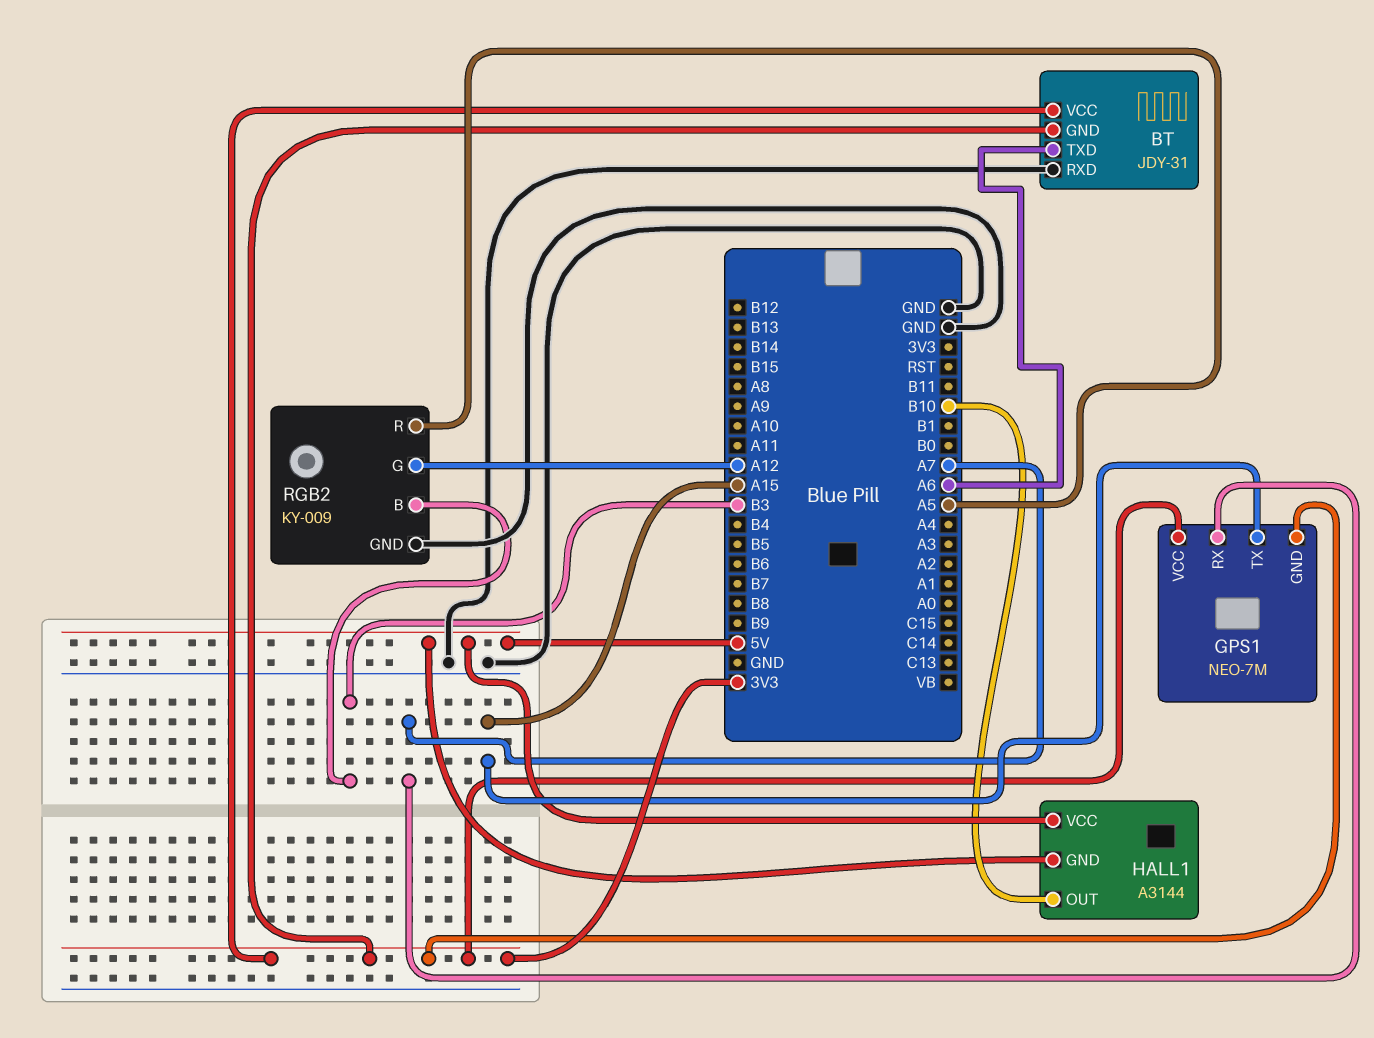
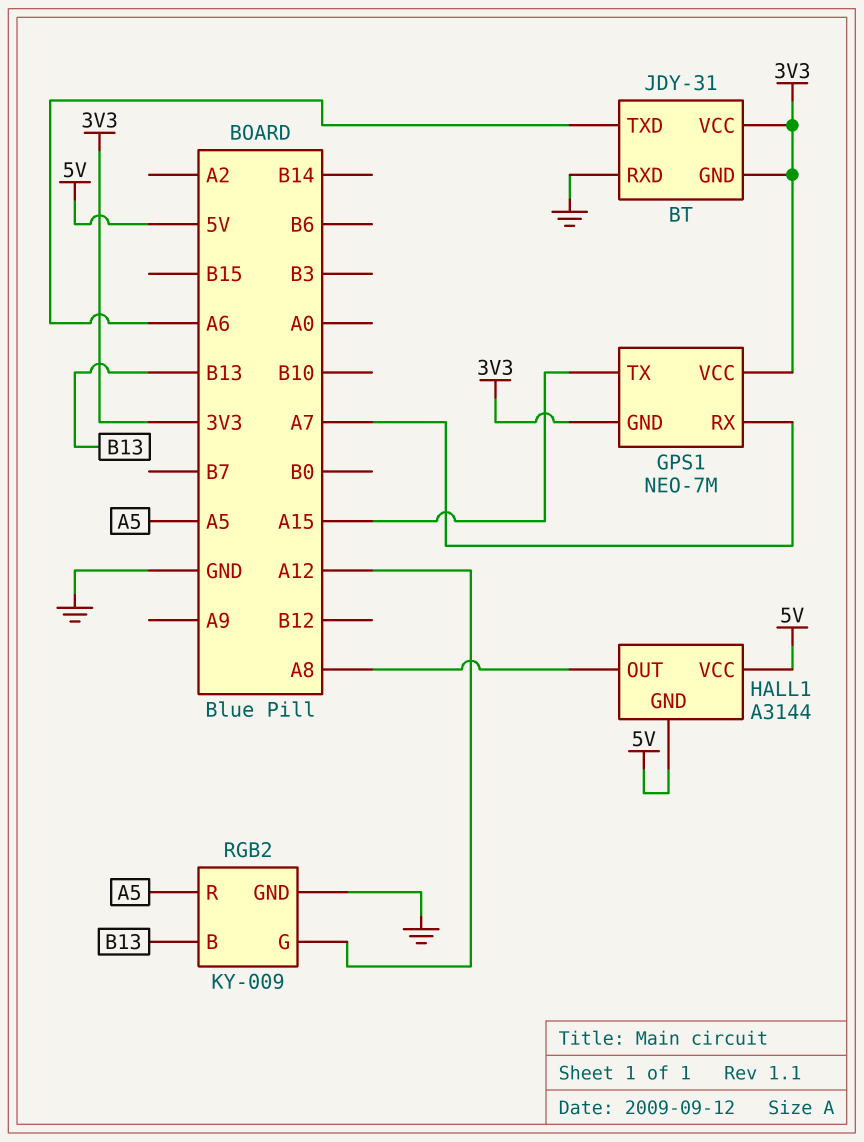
HALL1 pin OUT: B10 -> A8
RGB2 pin B: B3 -> B13

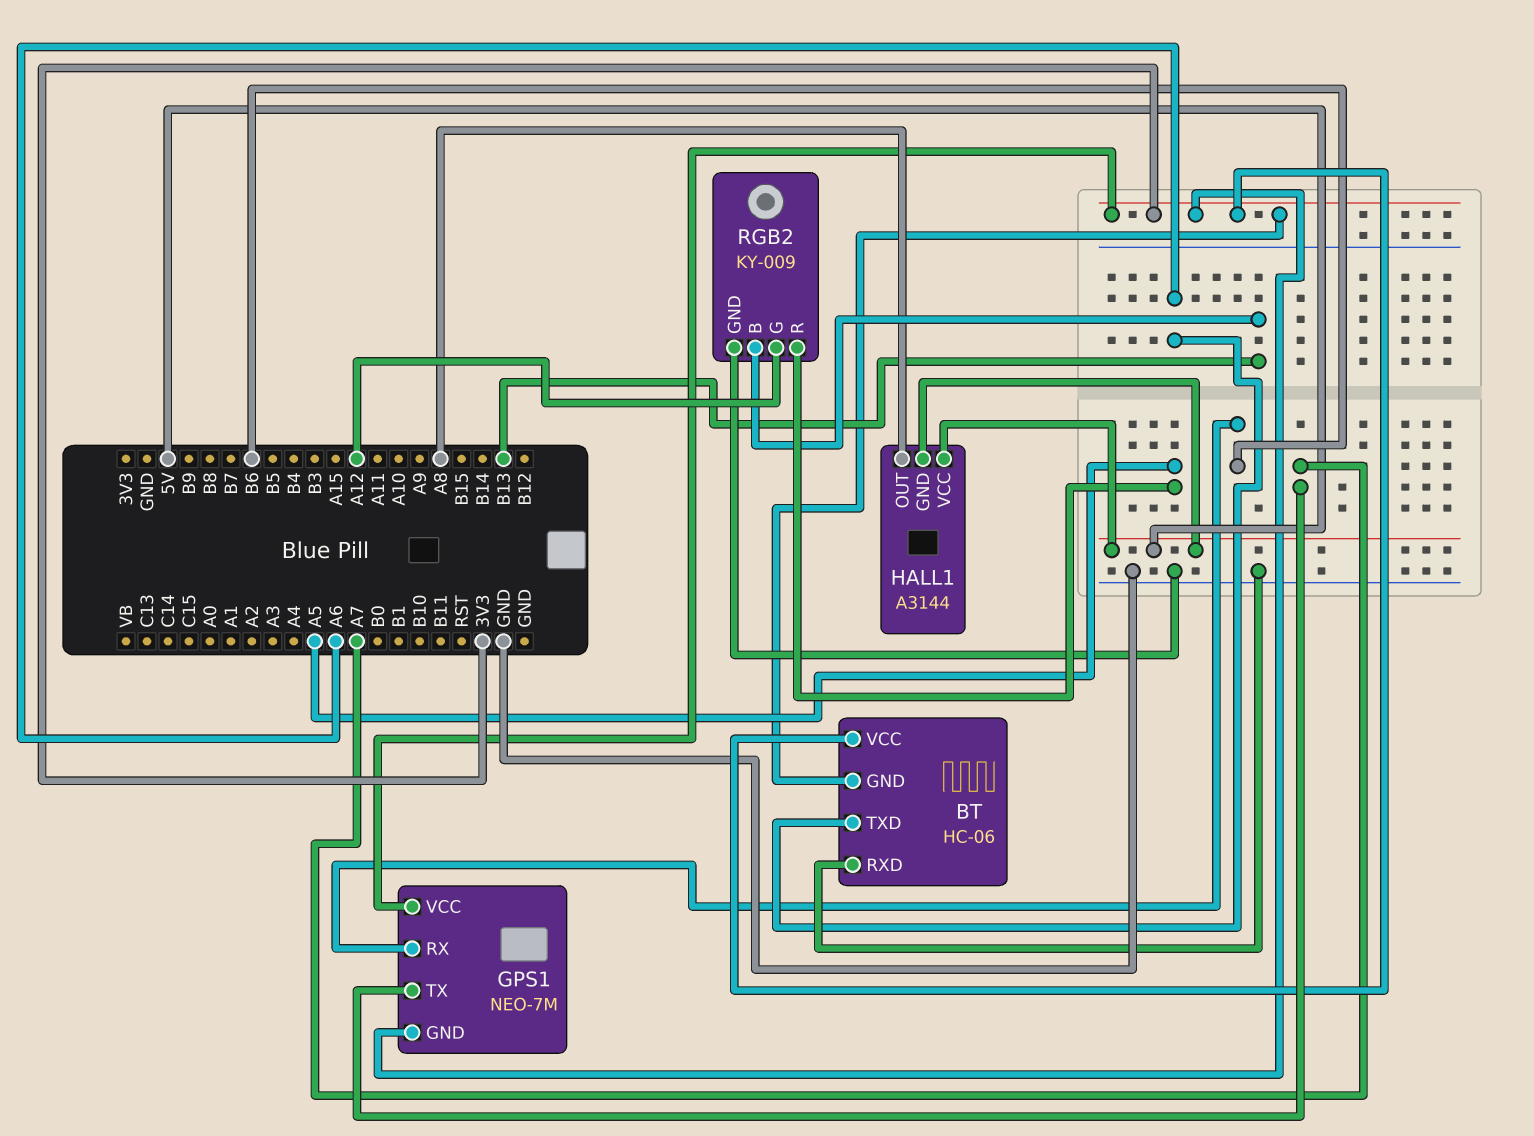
BT: JDY-31 -> HC-06
GPS1 pin RX: A7 -> B6
GPS1 pin TX: A15 -> A7

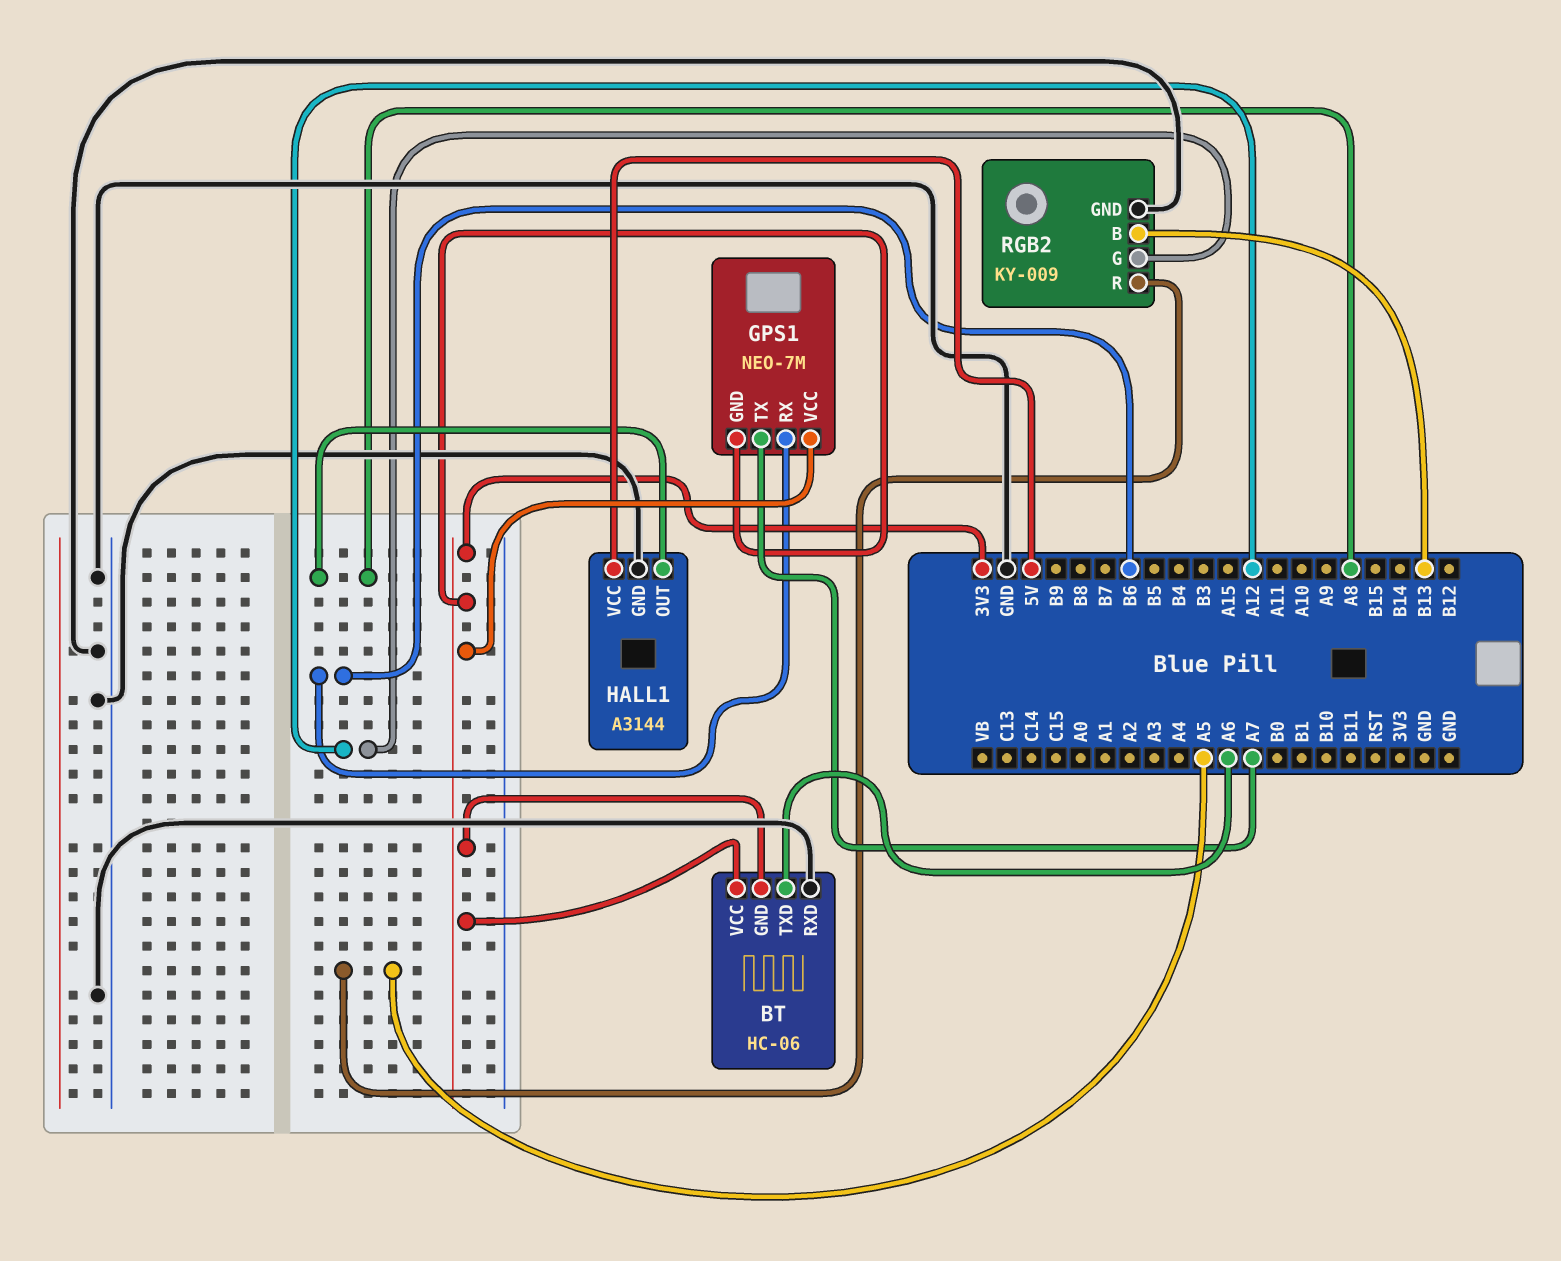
HALL1 pin GND: 5V -> GND

